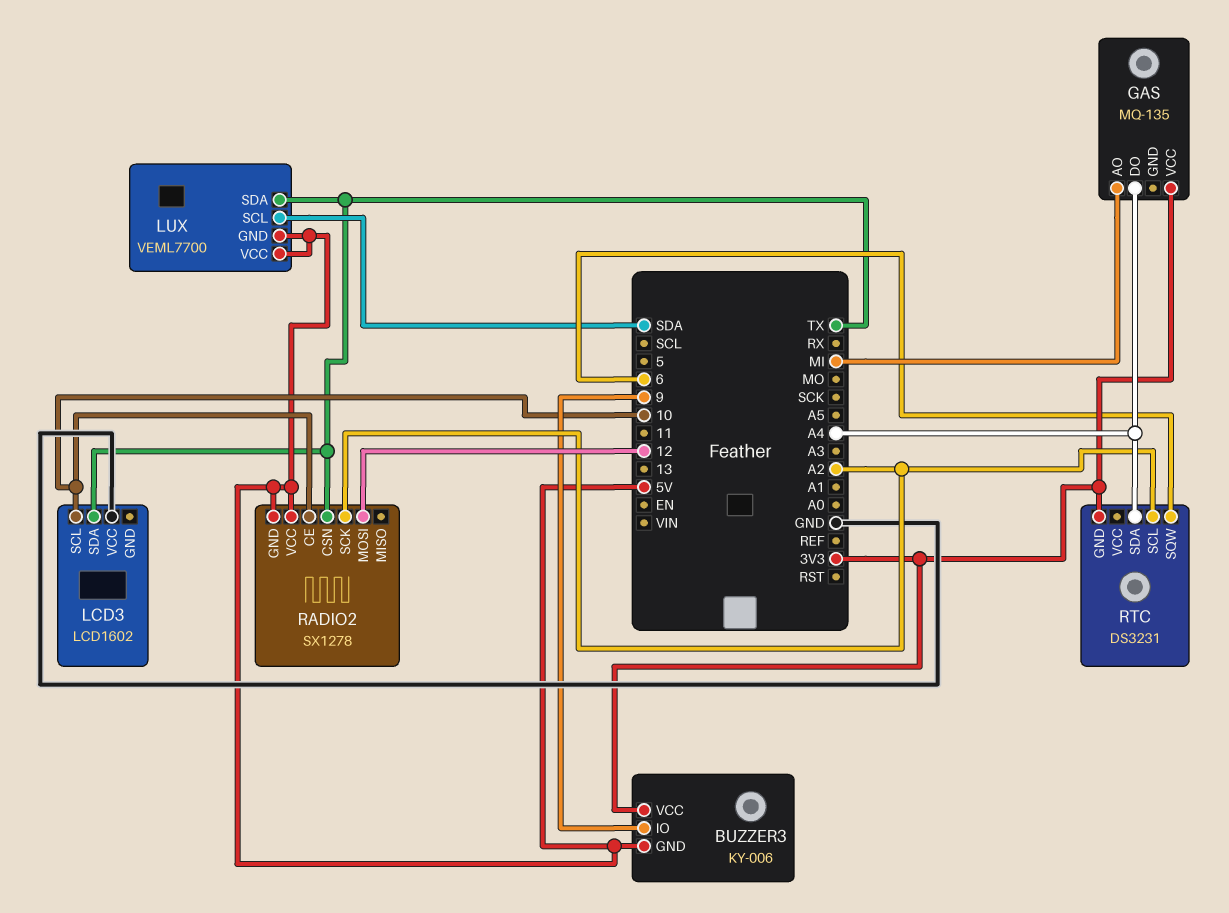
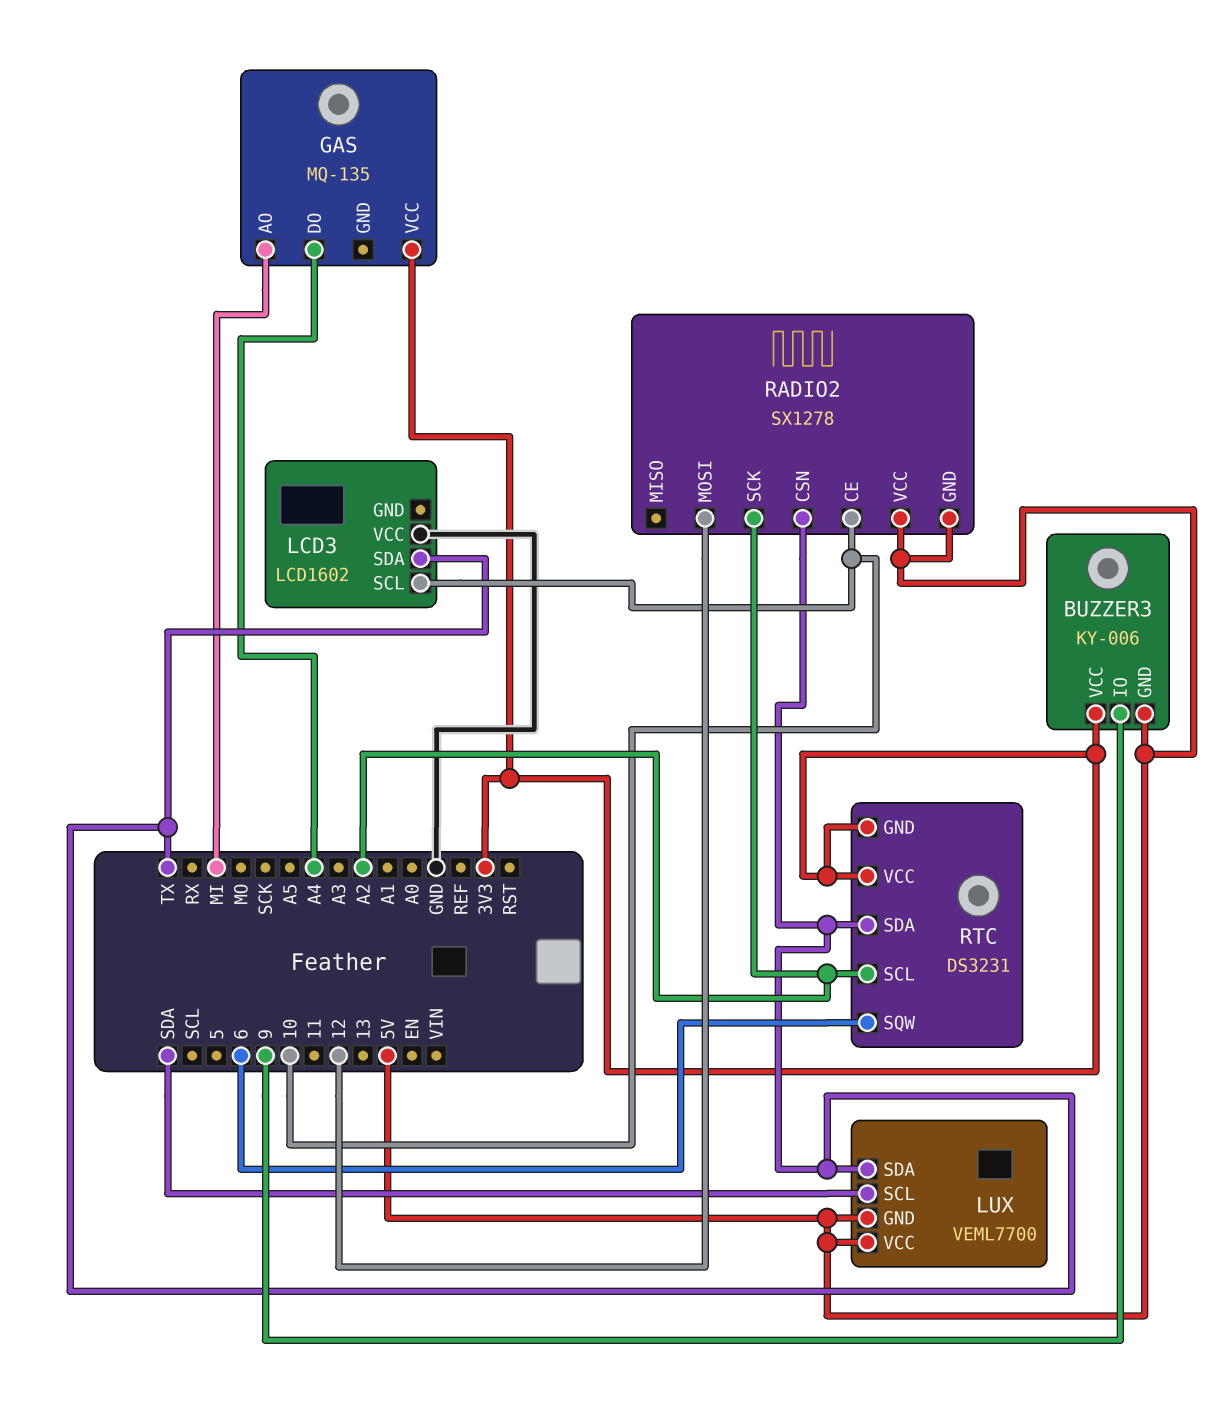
RTC pin SDA: A4 -> TX
RTC pin VCC: none -> 3V3

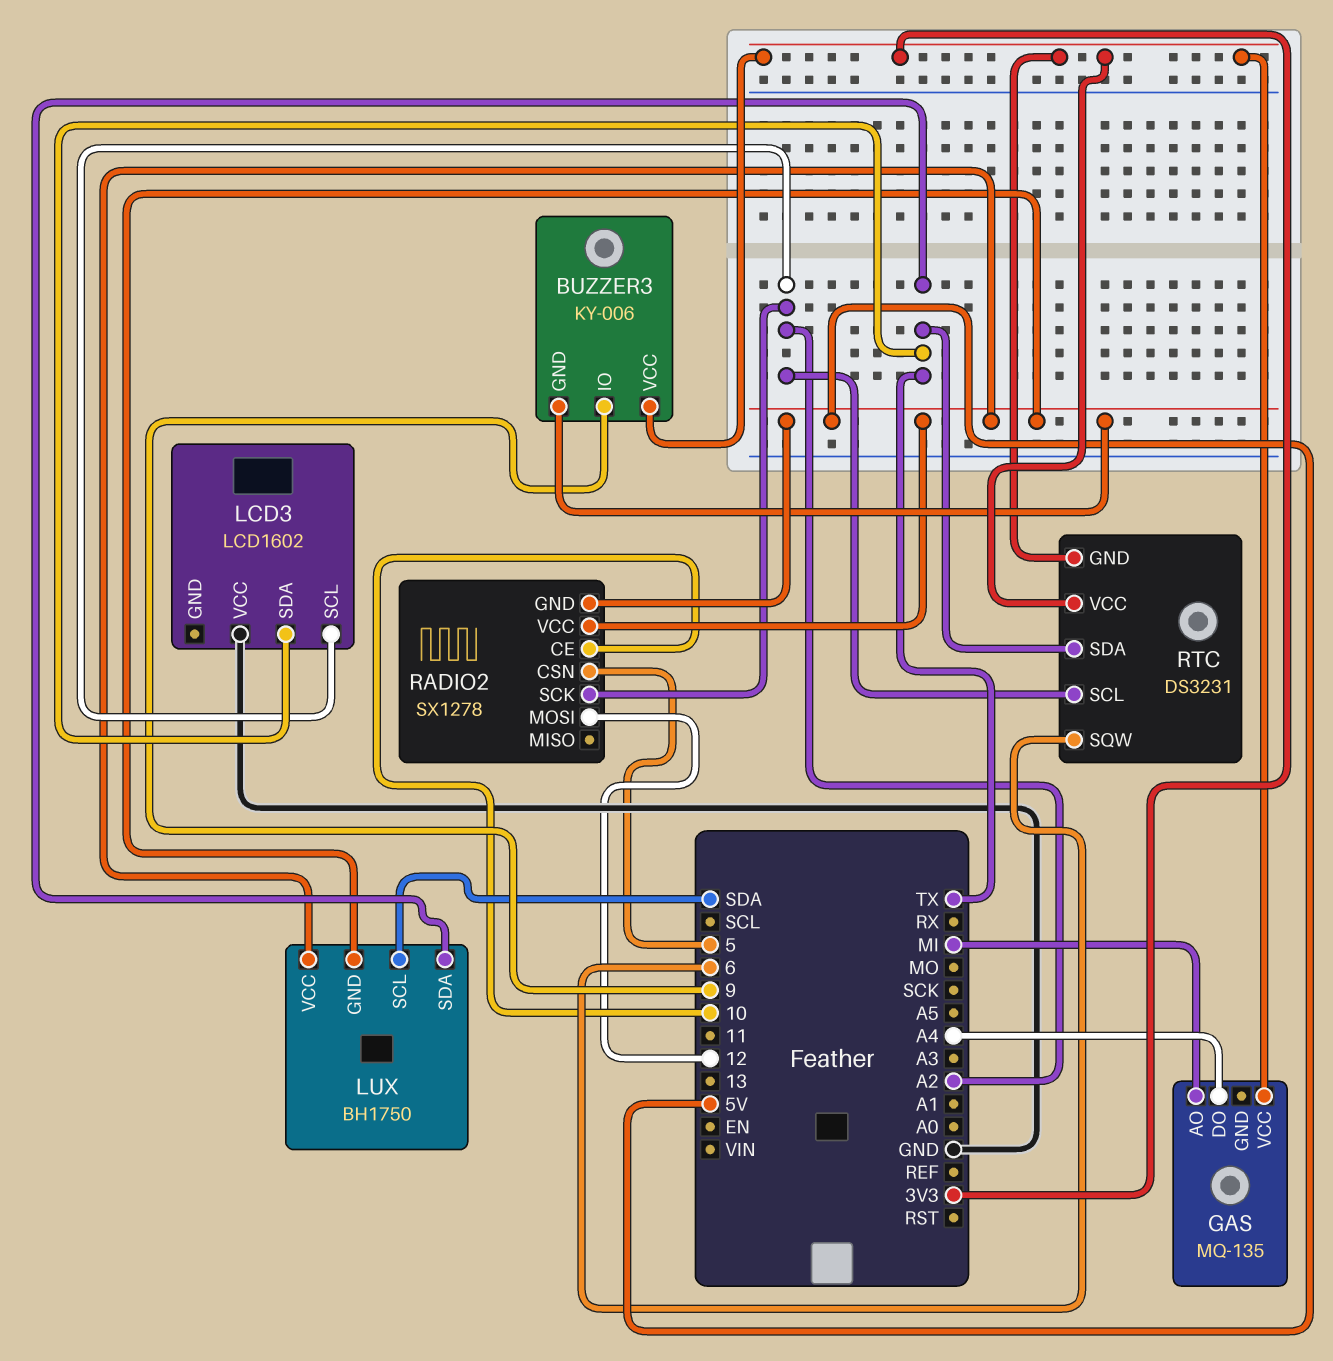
LCD3 pin SCL: 10 -> A2
LUX: VEML7700 -> BH1750
RADIO2 pin CSN: TX -> 5

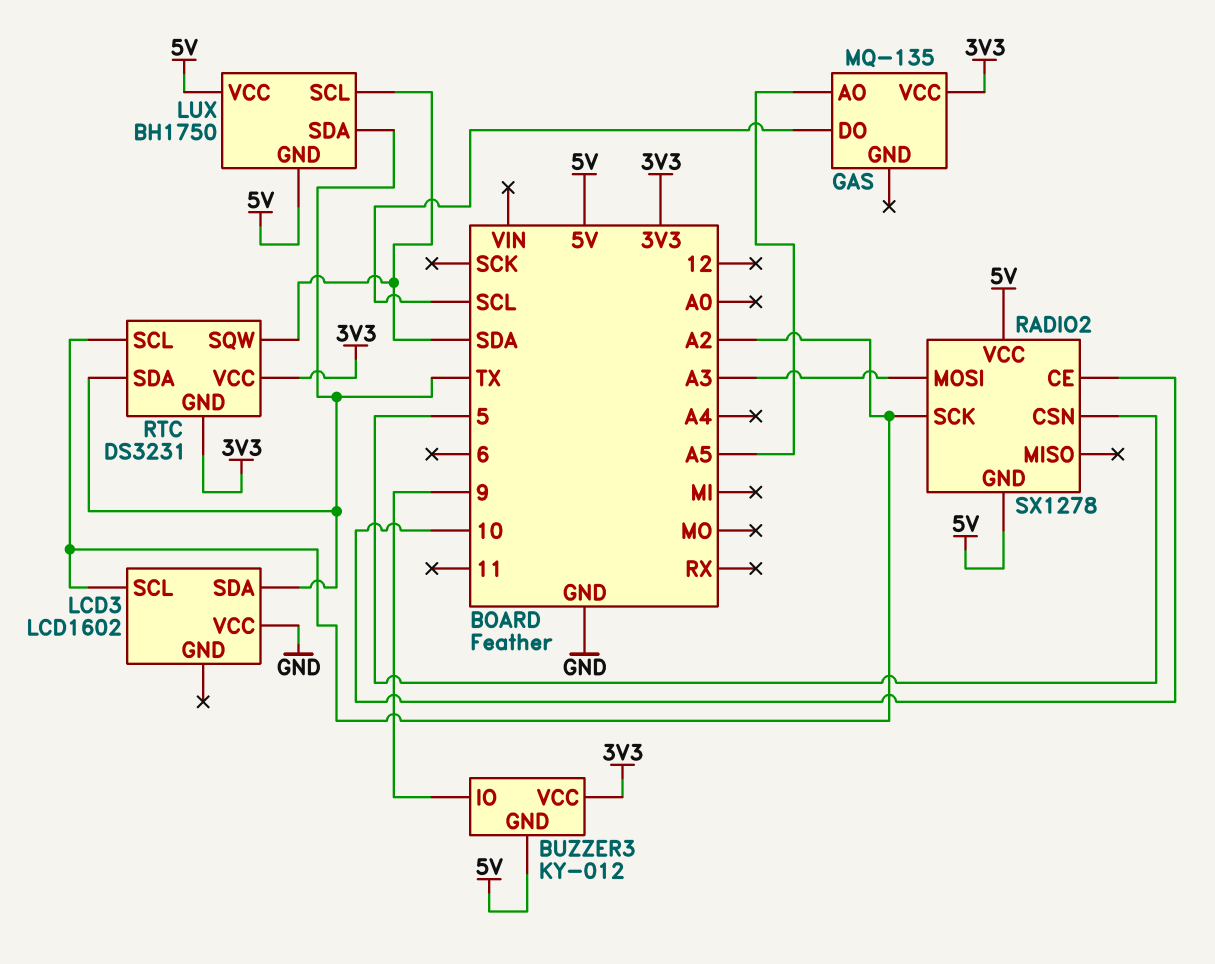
BUZZER3: KY-006 -> KY-012
GAS pin AO: MI -> A5
GAS pin DO: A4 -> SCL
RADIO2 pin MOSI: 12 -> A3
RTC pin SQW: 6 -> SDA

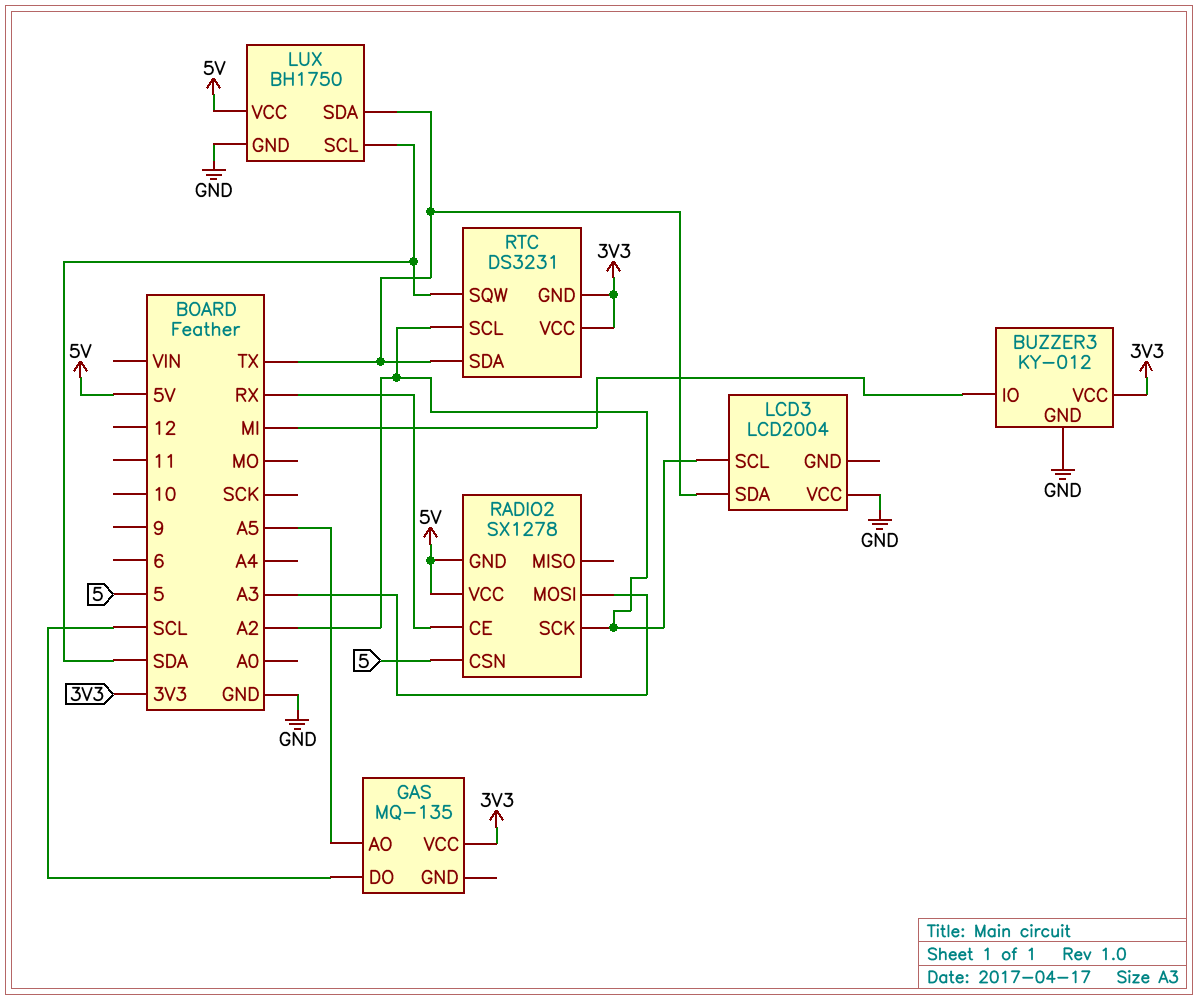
BUZZER3 pin GND: 5V -> GND
BUZZER3 pin IO: 9 -> MI
LCD3: LCD1602 -> LCD2004
LUX pin GND: 5V -> GND
RADIO2 pin CE: 10 -> RX

